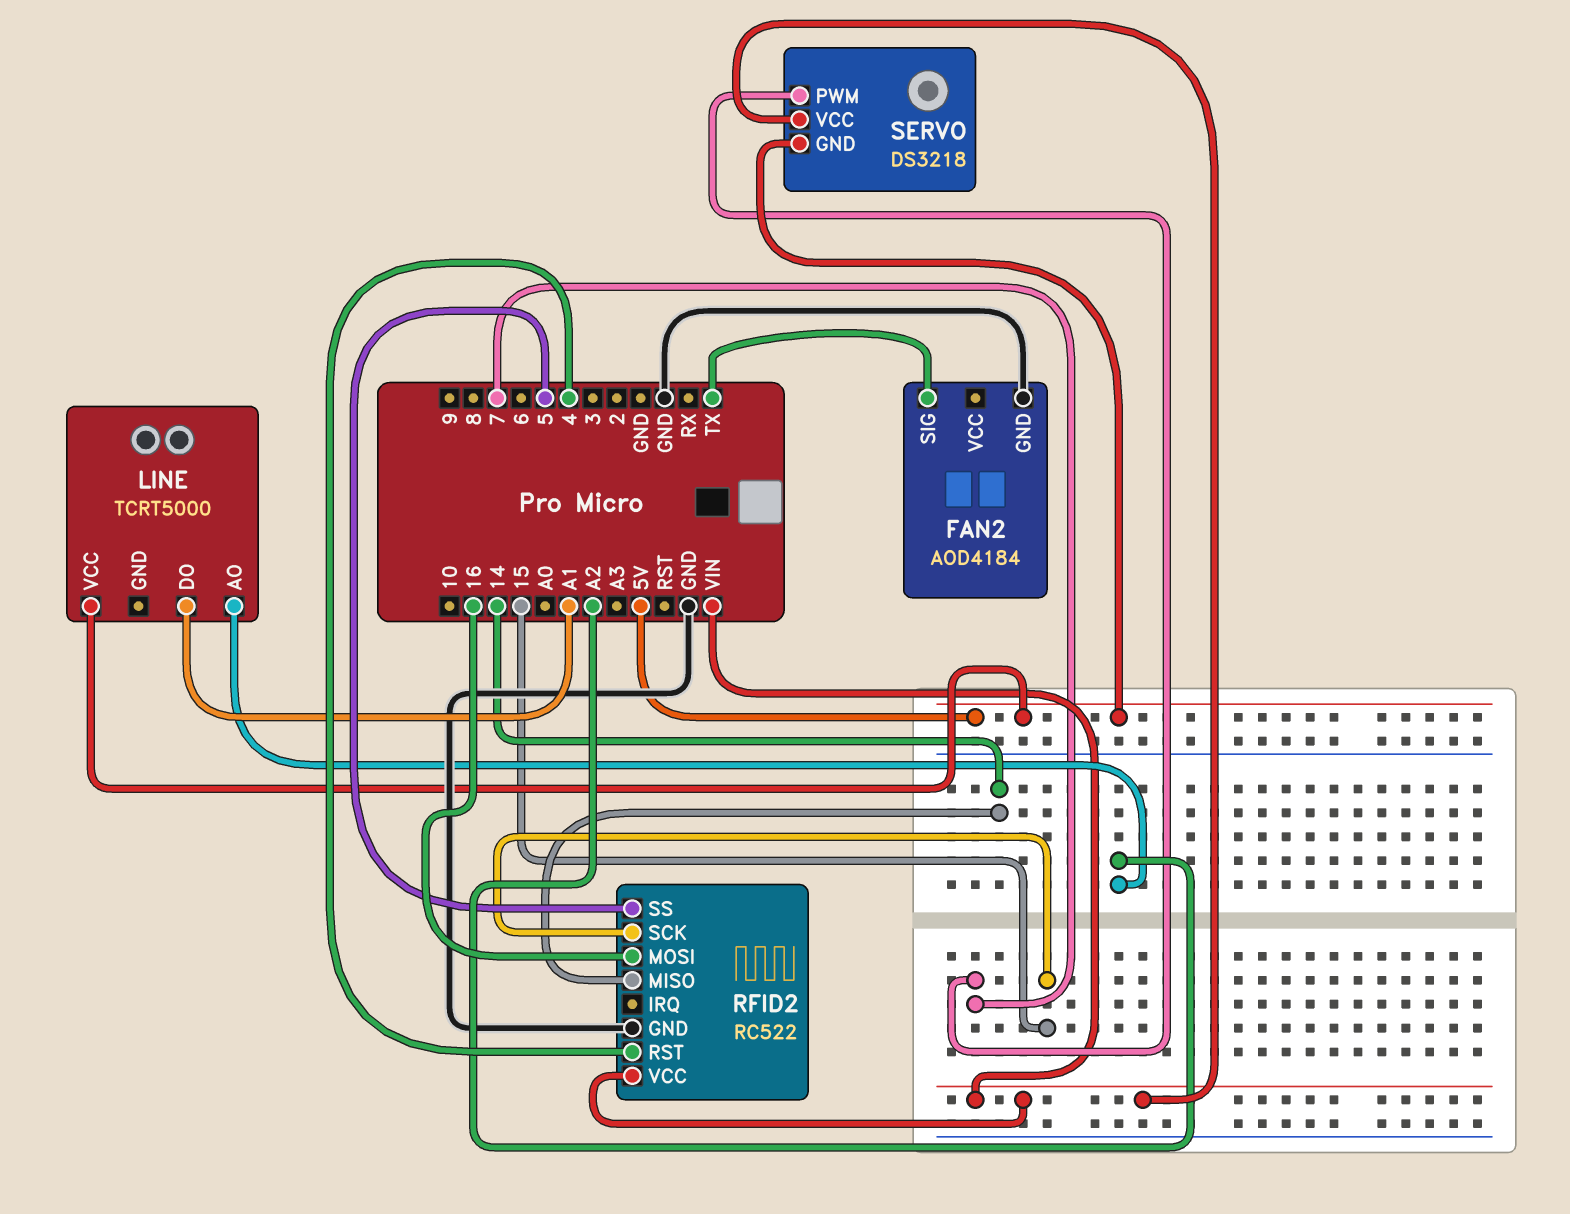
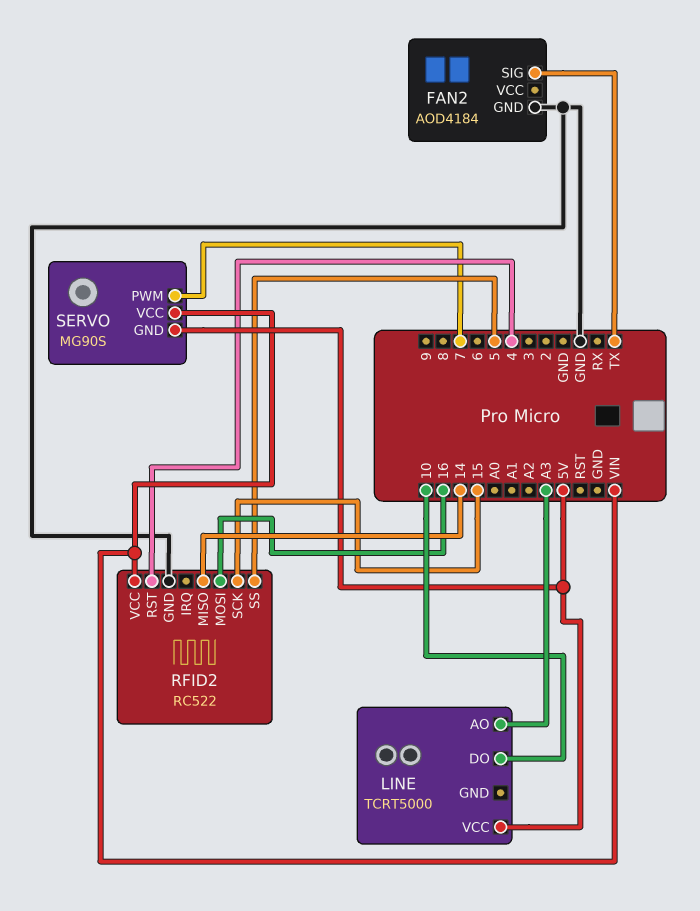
LINE pin AO: A2 -> A3
LINE pin DO: A1 -> 10
SERVO: DS3218 -> MG90S

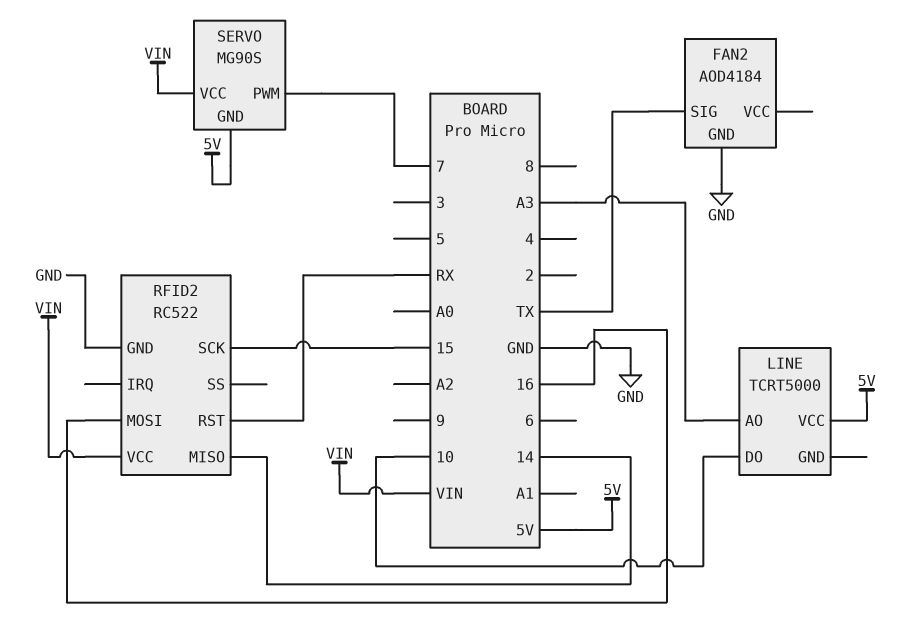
RFID2 pin RST: 4 -> RX
RFID2 pin SS: 5 -> none

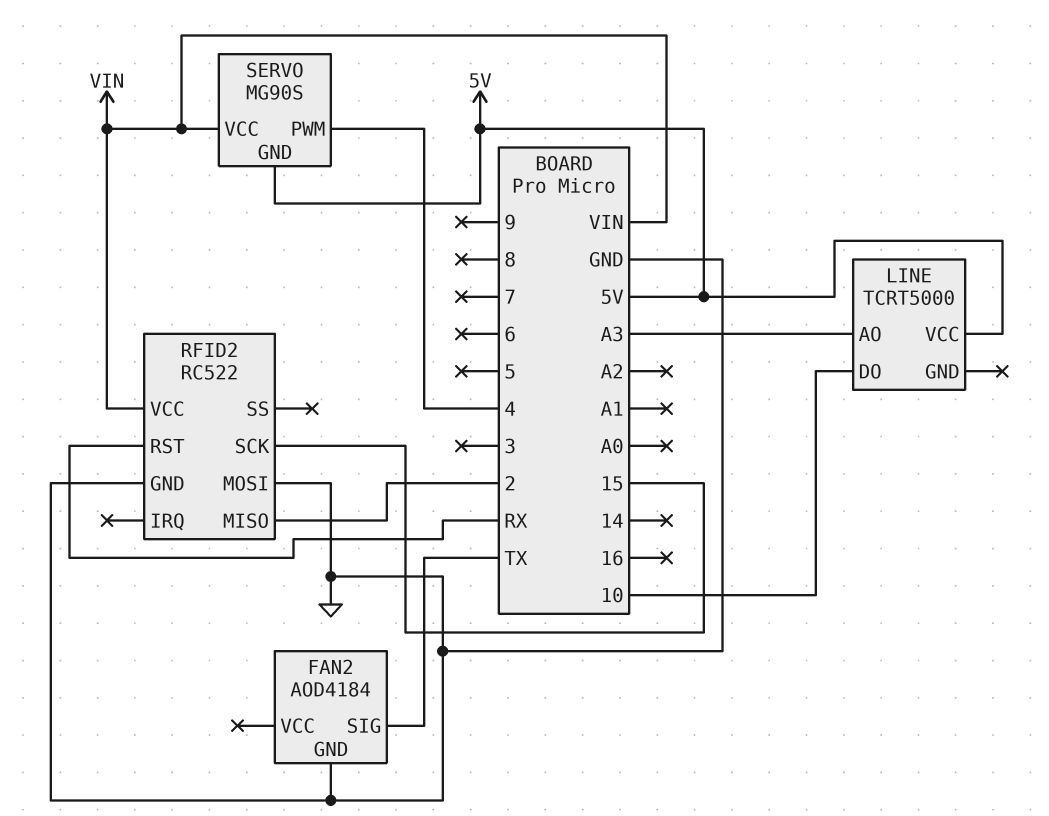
RFID2 pin MISO: 14 -> 2
RFID2 pin MOSI: 16 -> GND
SERVO pin PWM: 7 -> 4

